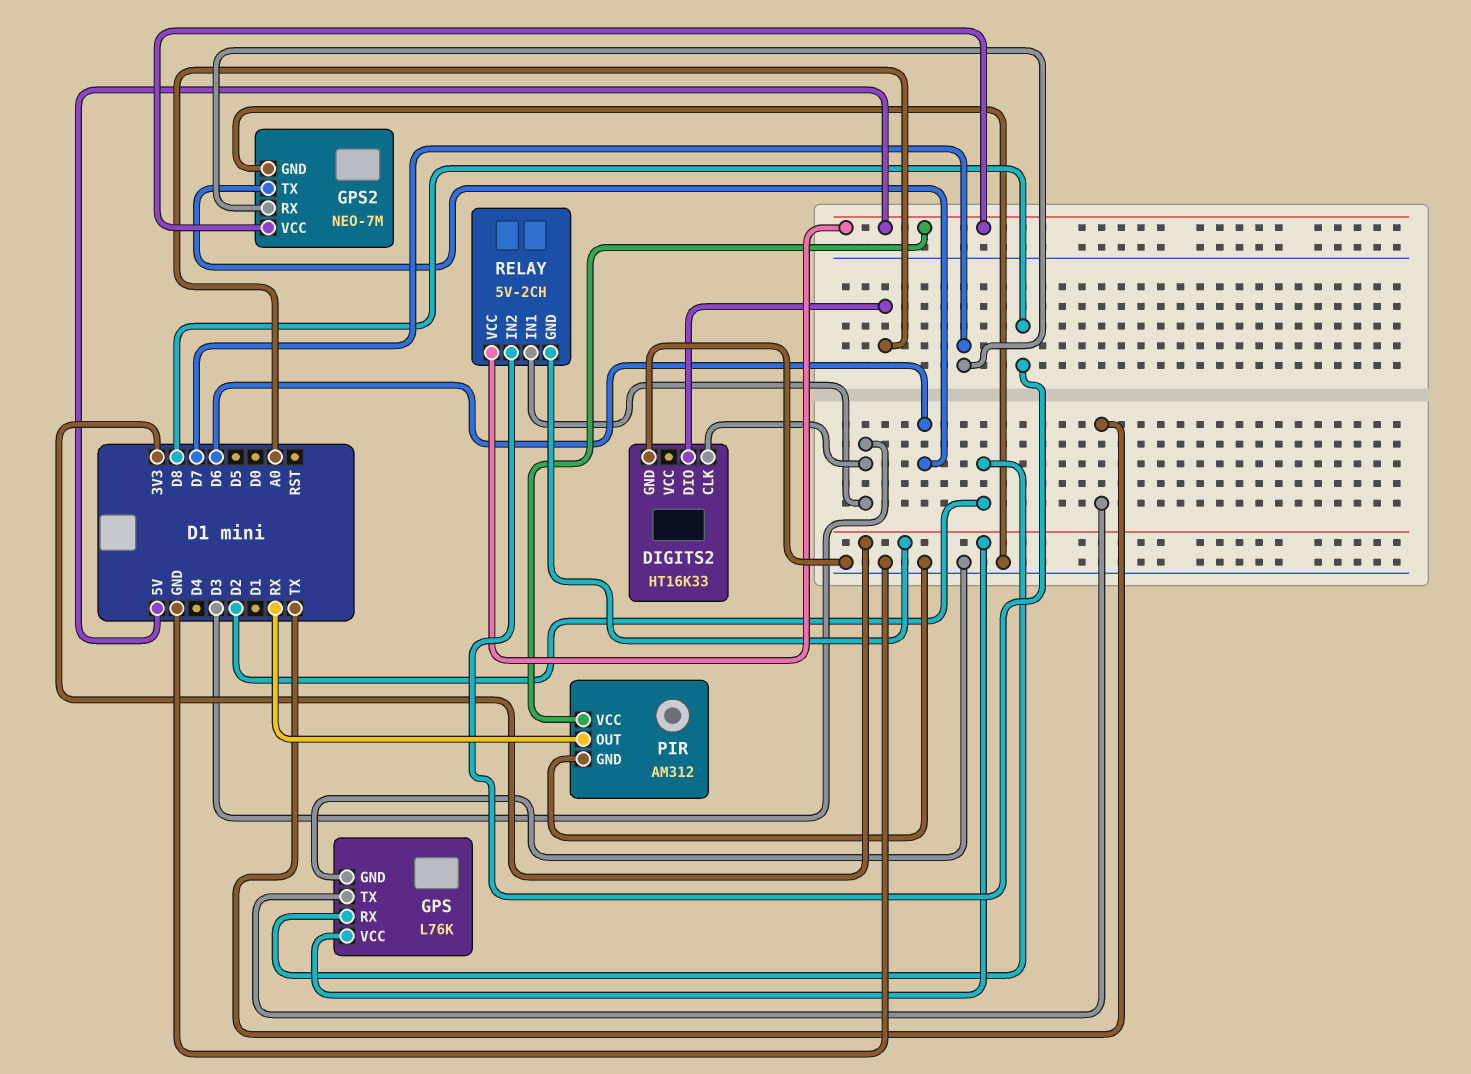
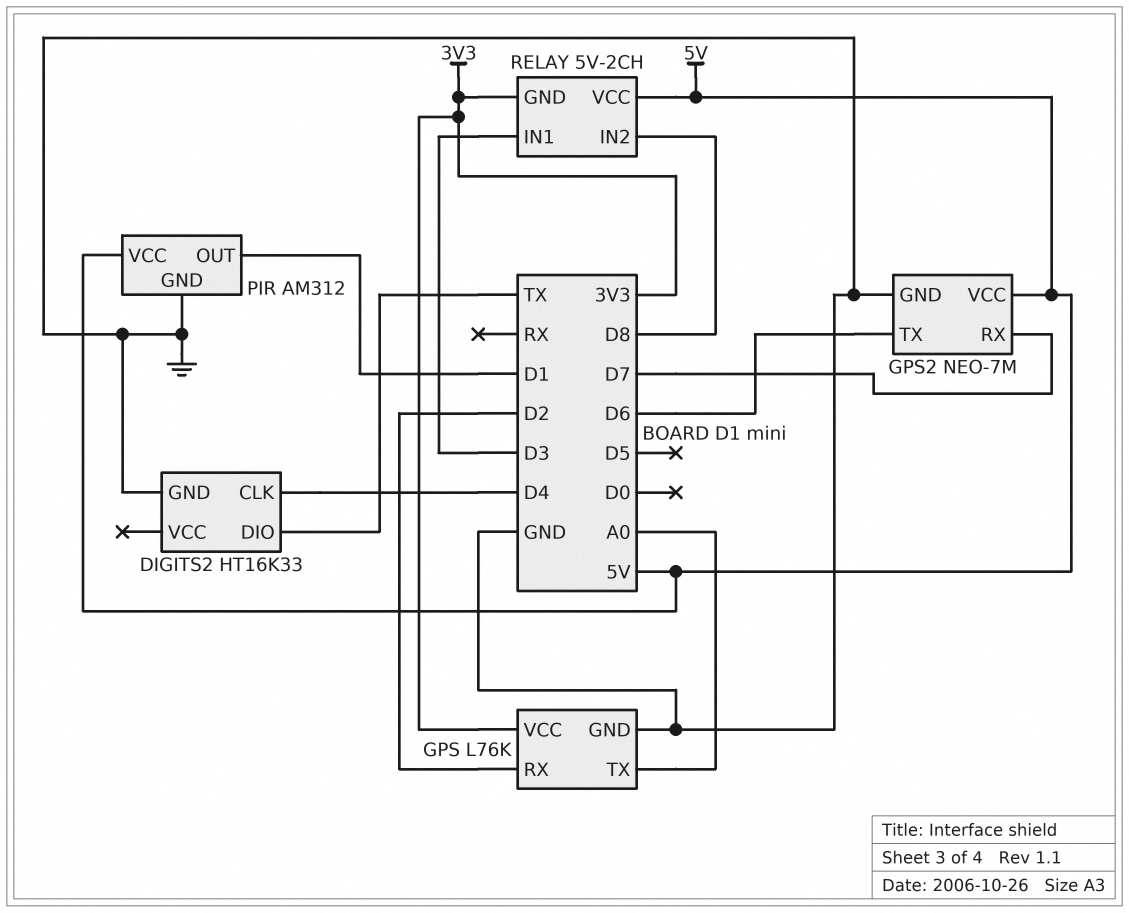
DIGITS2 pin CLK: D3 -> D4
DIGITS2 pin DIO: A0 -> TX
GPS pin TX: TX -> A0
PIR pin OUT: RX -> D1

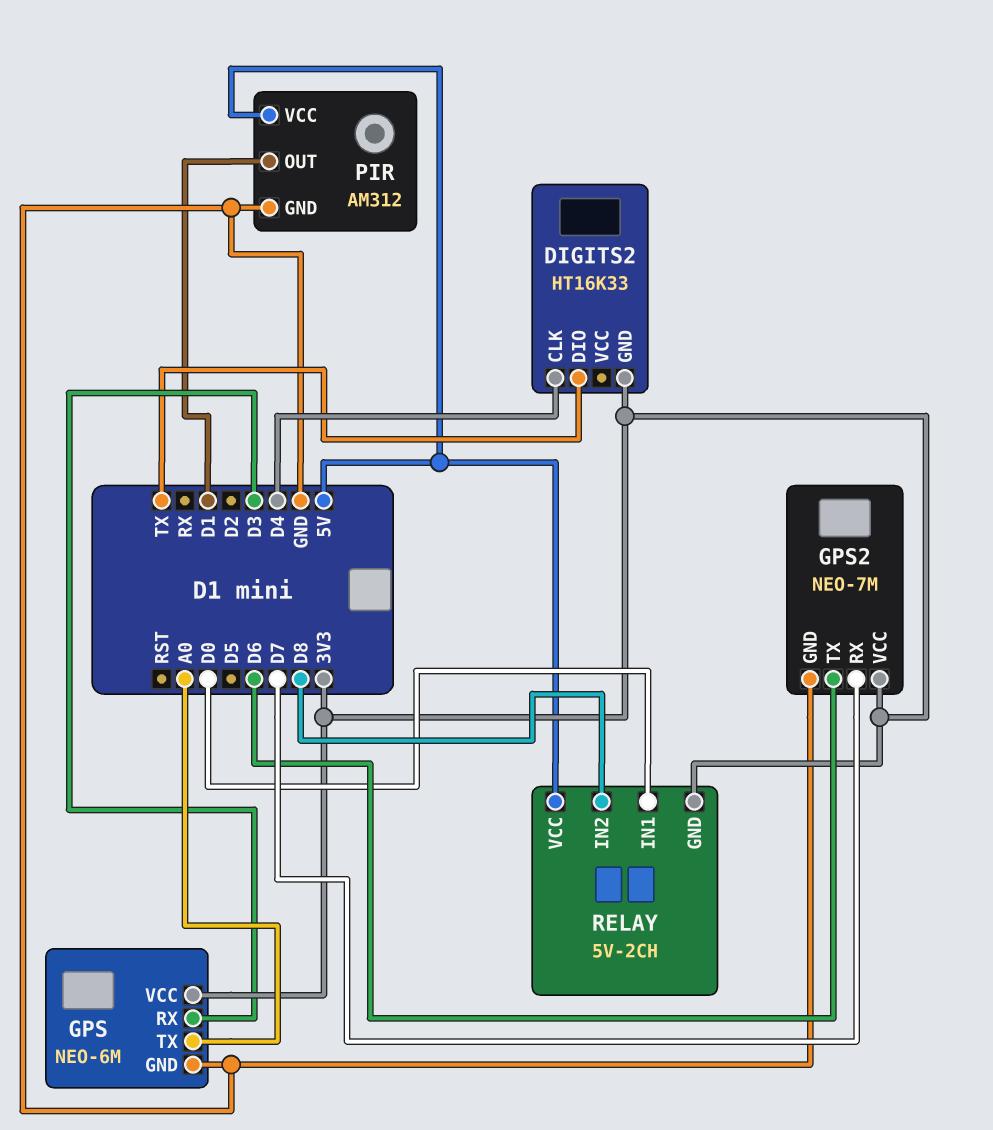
DIGITS2 pin GND: GND -> 3V3
GPS: L76K -> NEO-6M
GPS pin RX: D2 -> D3
GPS2 pin VCC: 5V -> 3V3
RELAY pin IN1: D3 -> D0

